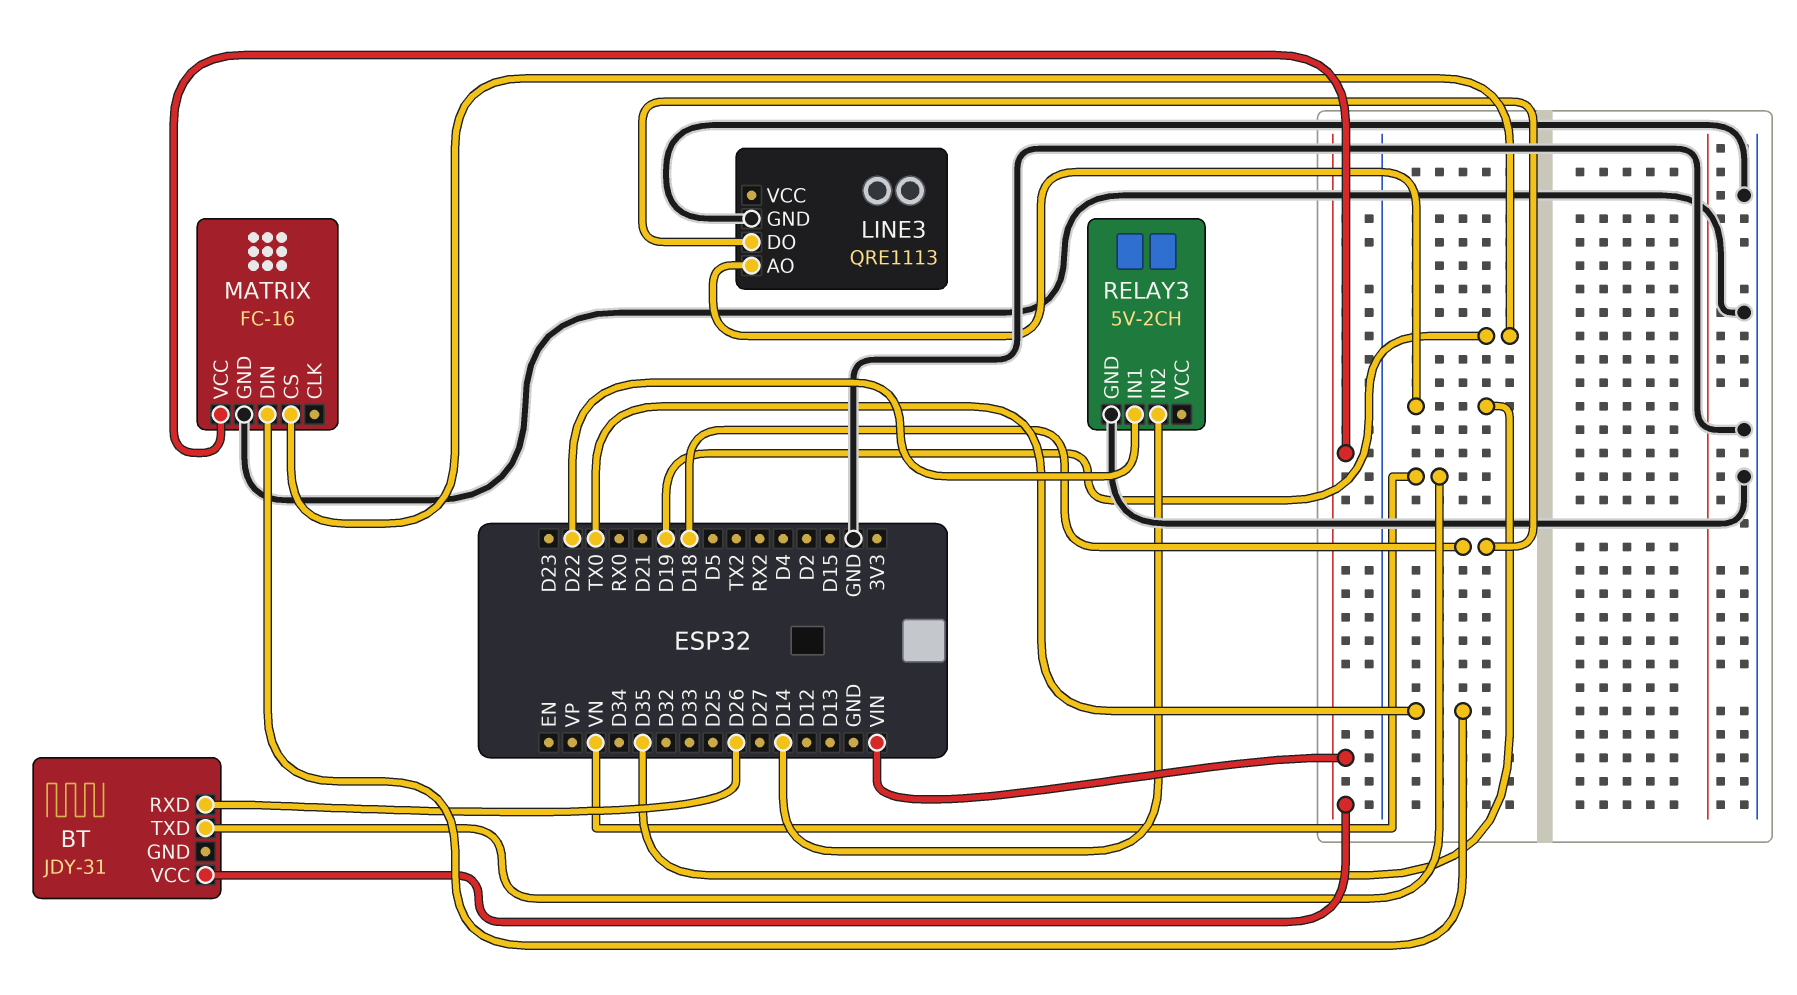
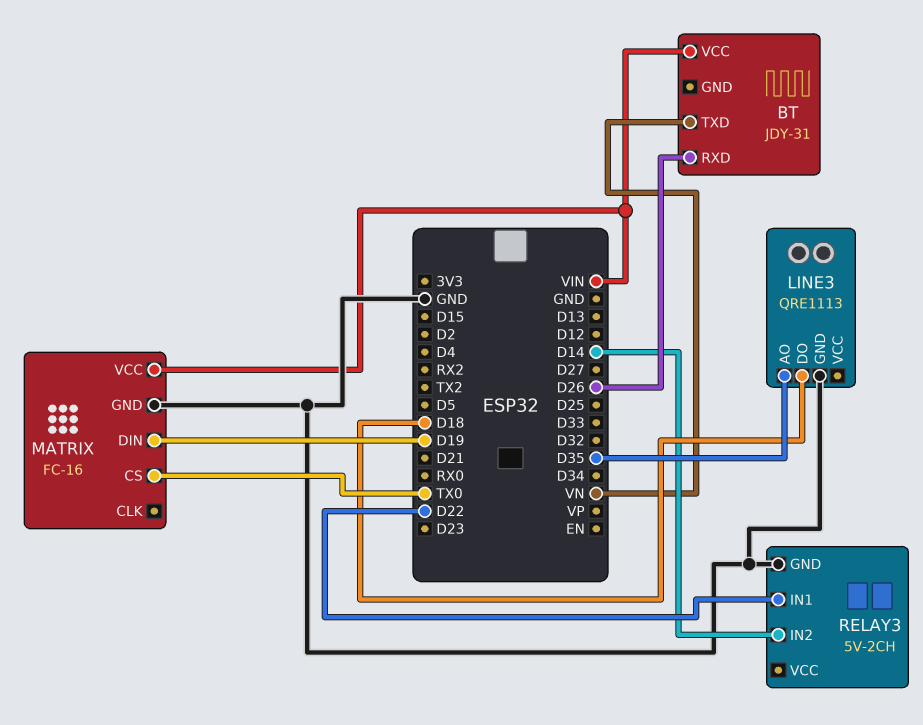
MATRIX pin CS: D19 -> TX0
MATRIX pin DIN: TX0 -> D19

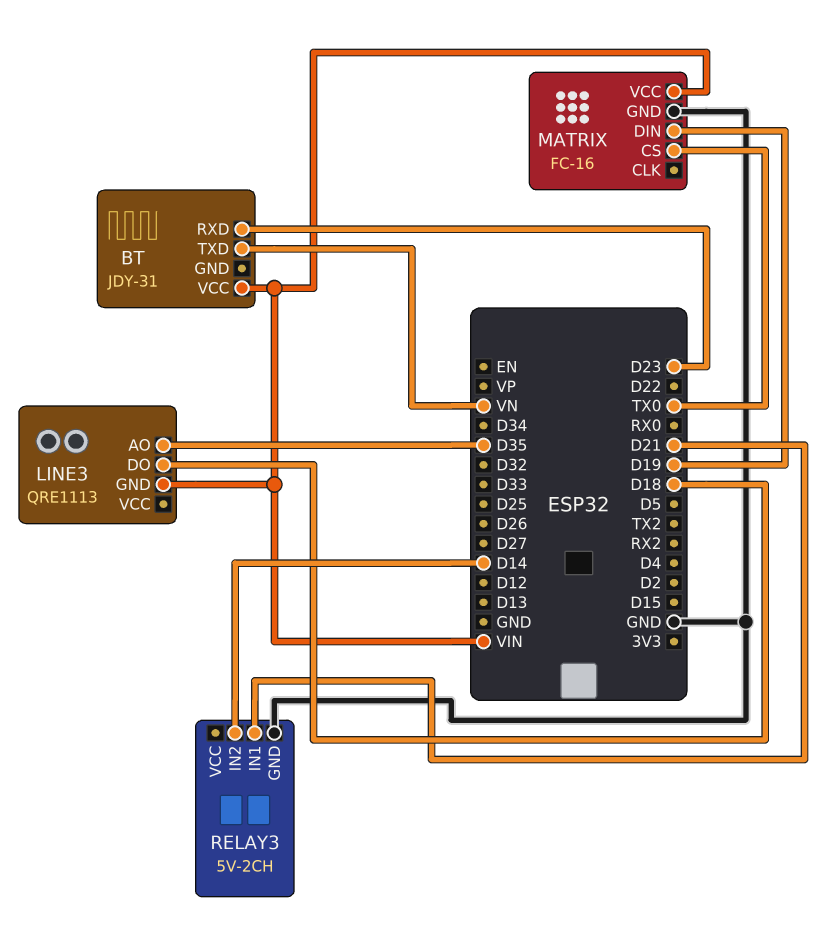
BT pin RXD: D26 -> D23
LINE3 pin GND: GND -> VIN
RELAY3 pin IN1: D22 -> D21

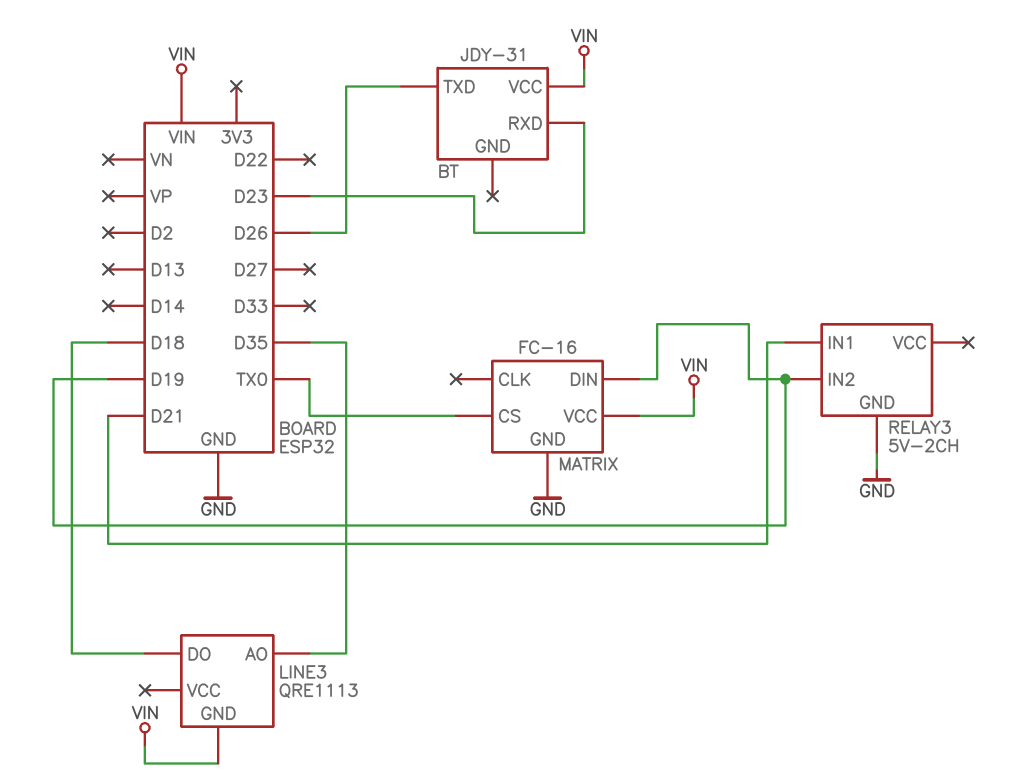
BT pin TXD: VN -> D26
RELAY3 pin IN2: D14 -> D19

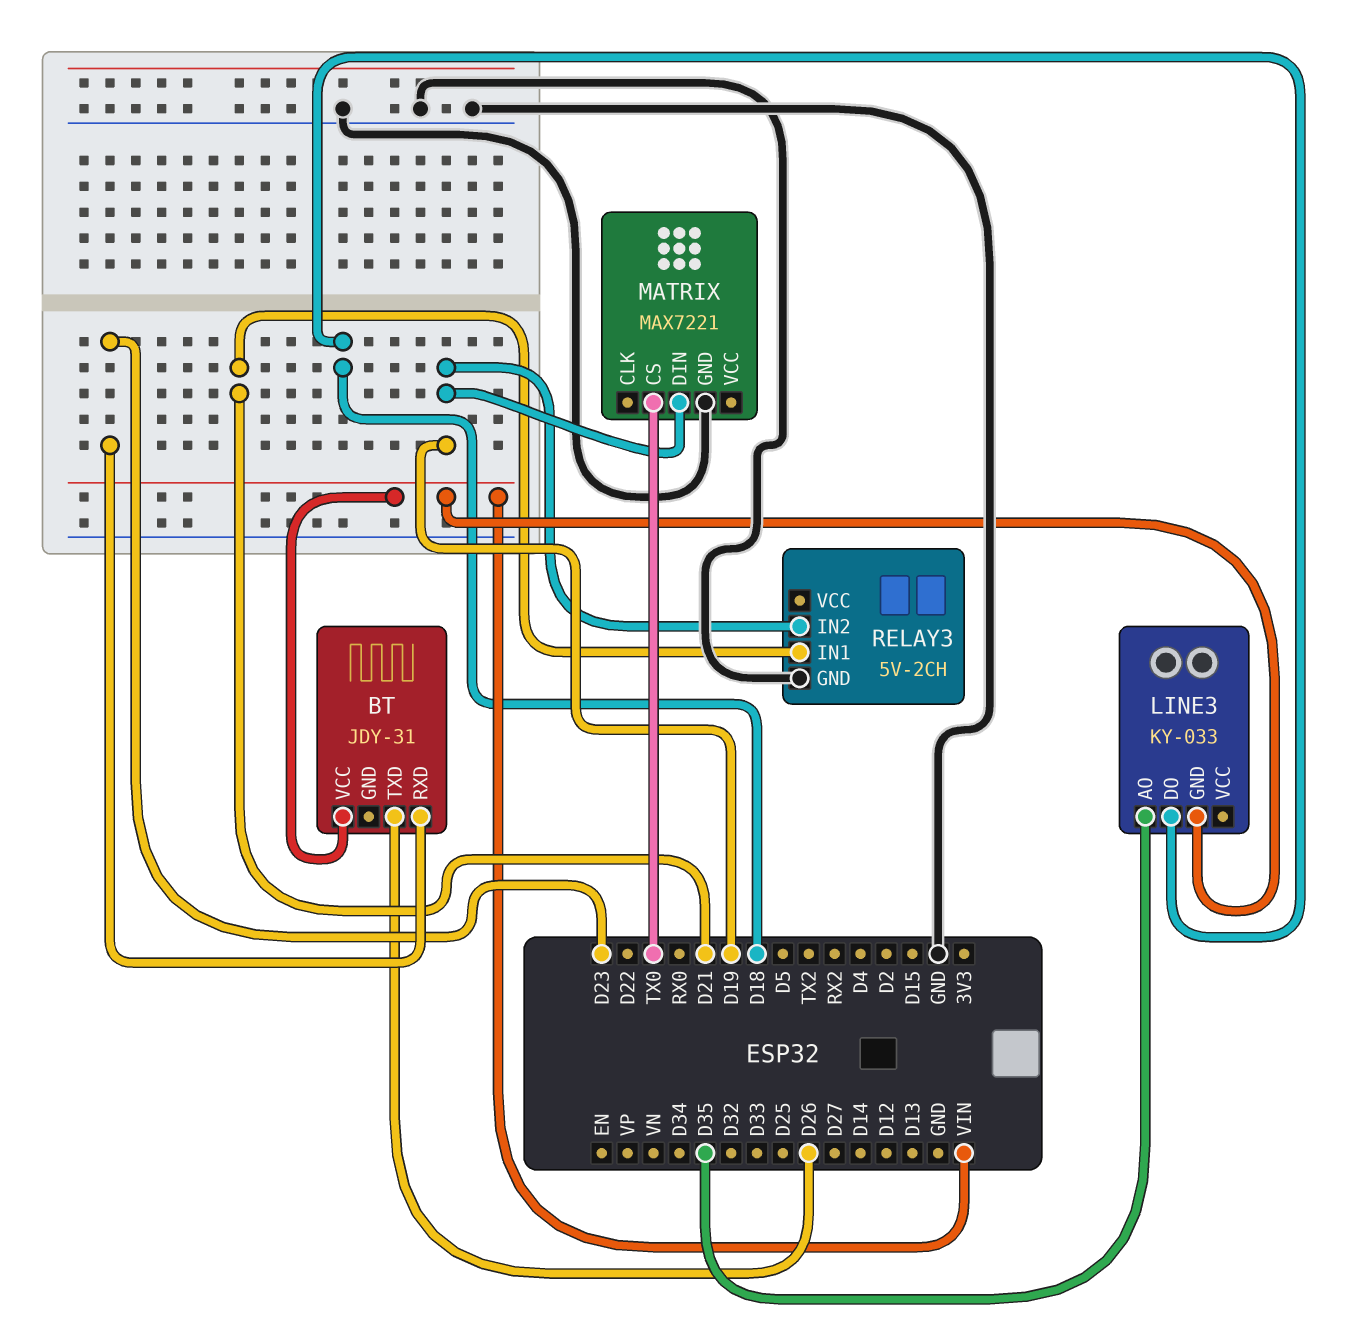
LINE3: QRE1113 -> KY-033
MATRIX: FC-16 -> MAX7221
MATRIX pin VCC: VIN -> none

